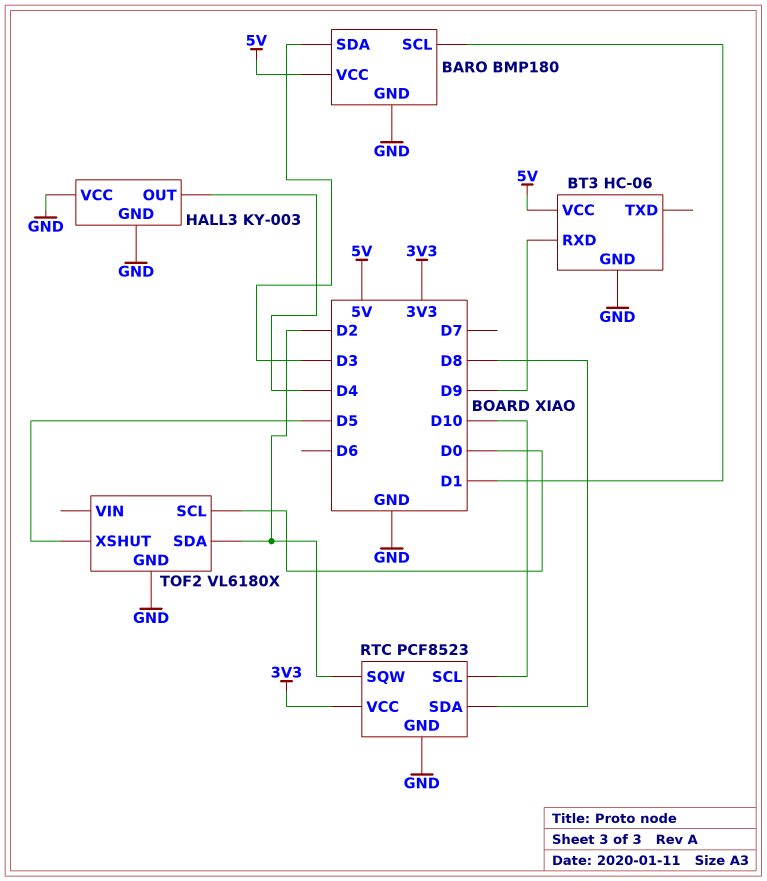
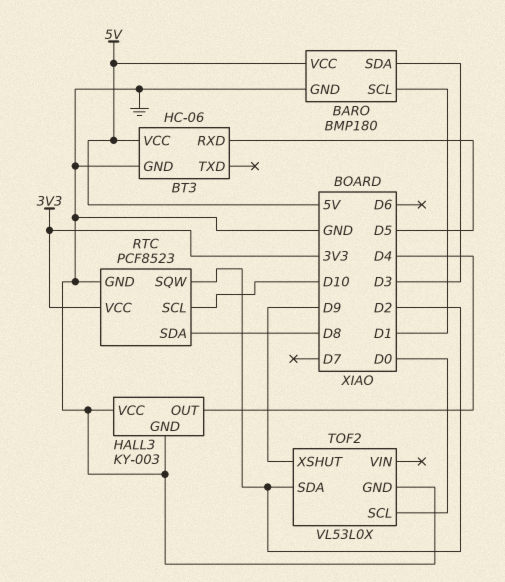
BT3 pin RXD: D9 -> D5
TOF2: VL6180X -> VL53L0X
TOF2 pin XSHUT: D5 -> D9

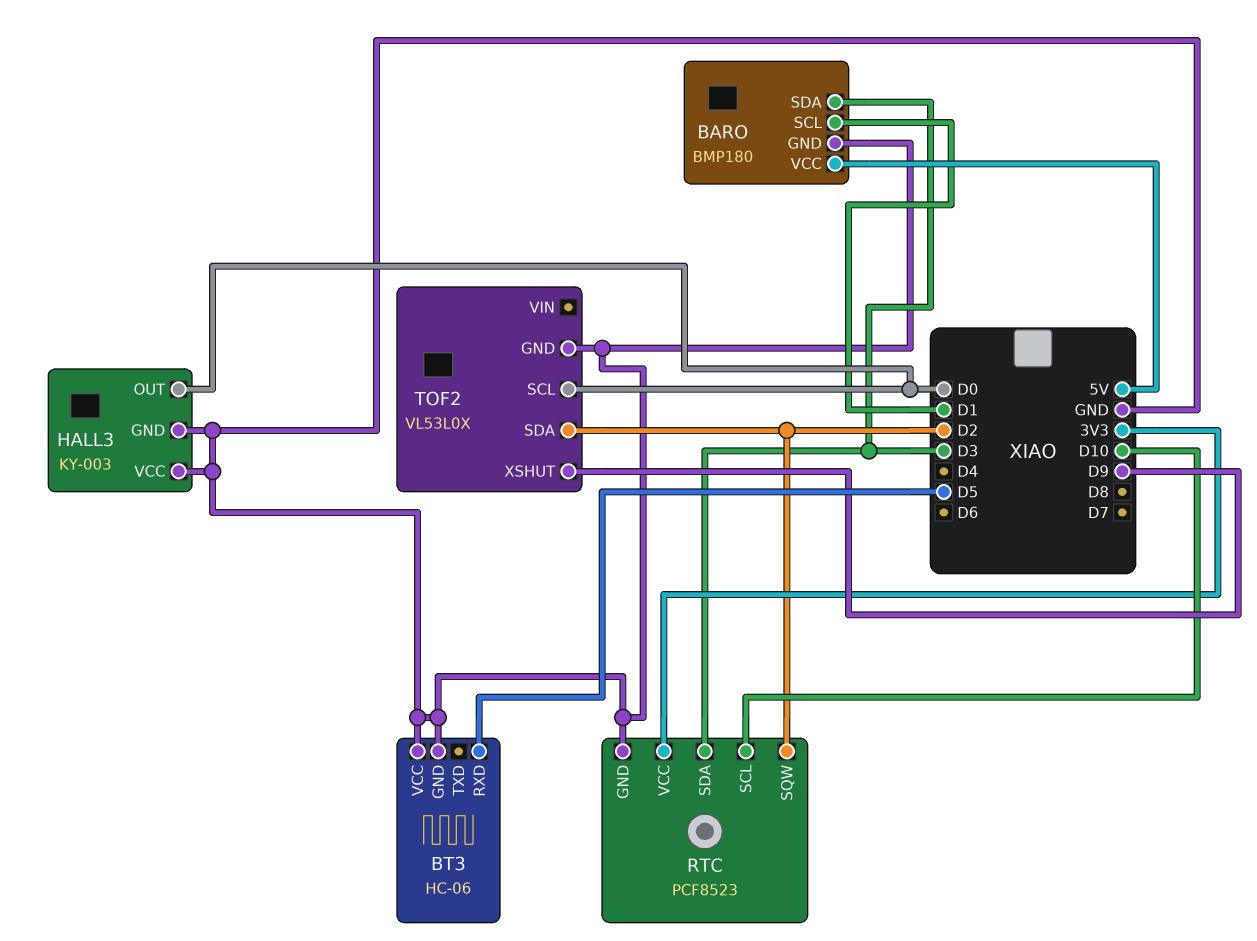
BT3 pin VCC: 5V -> GND
HALL3 pin OUT: D4 -> D0
RTC pin SDA: D8 -> D3

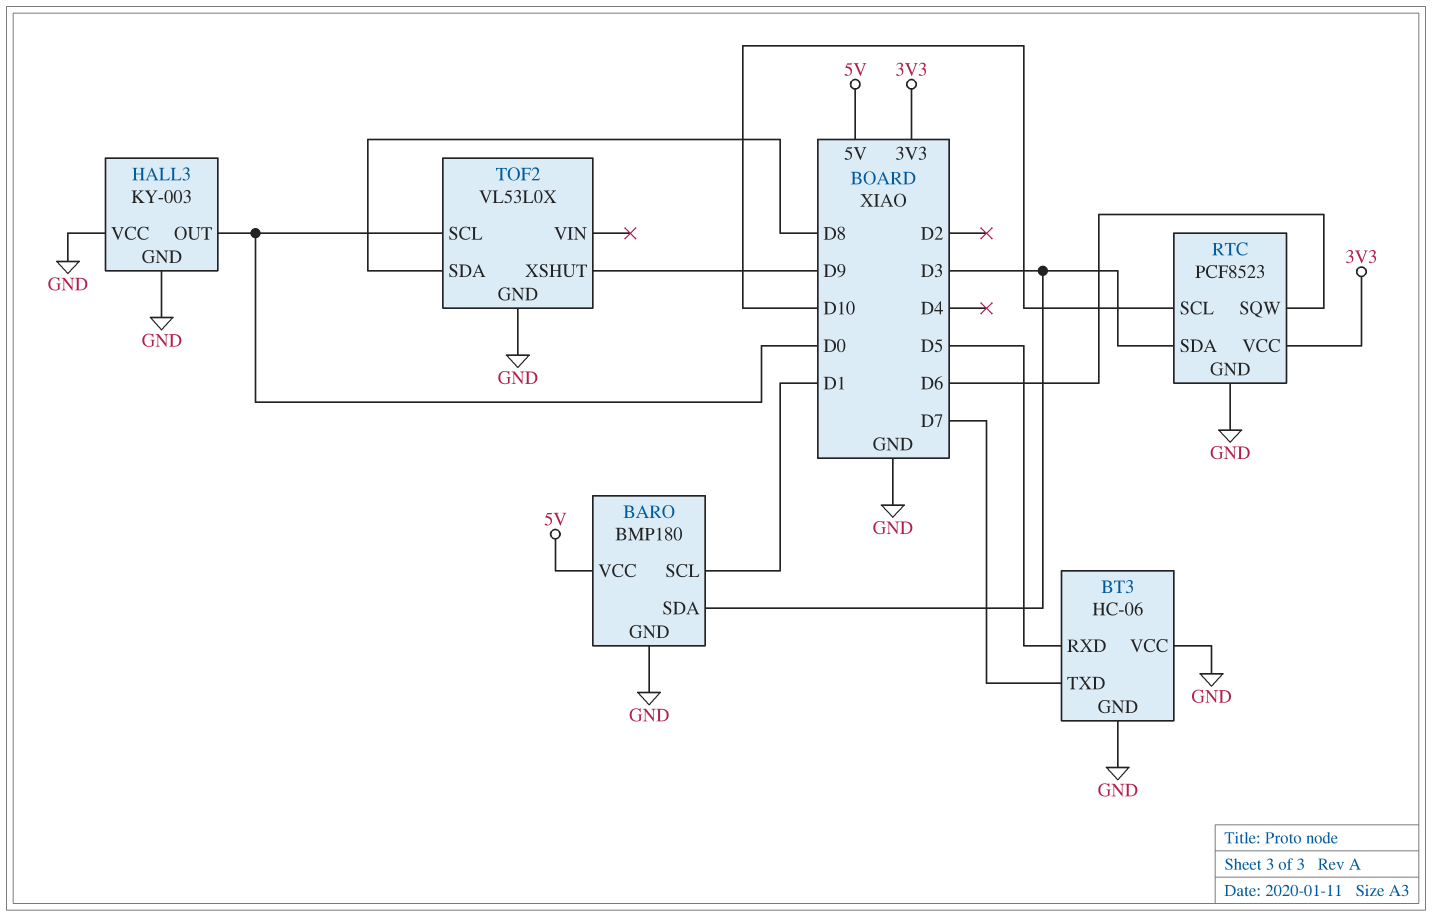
BT3 pin TXD: none -> D7
RTC pin SQW: D2 -> D6
TOF2 pin SDA: D2 -> D8

